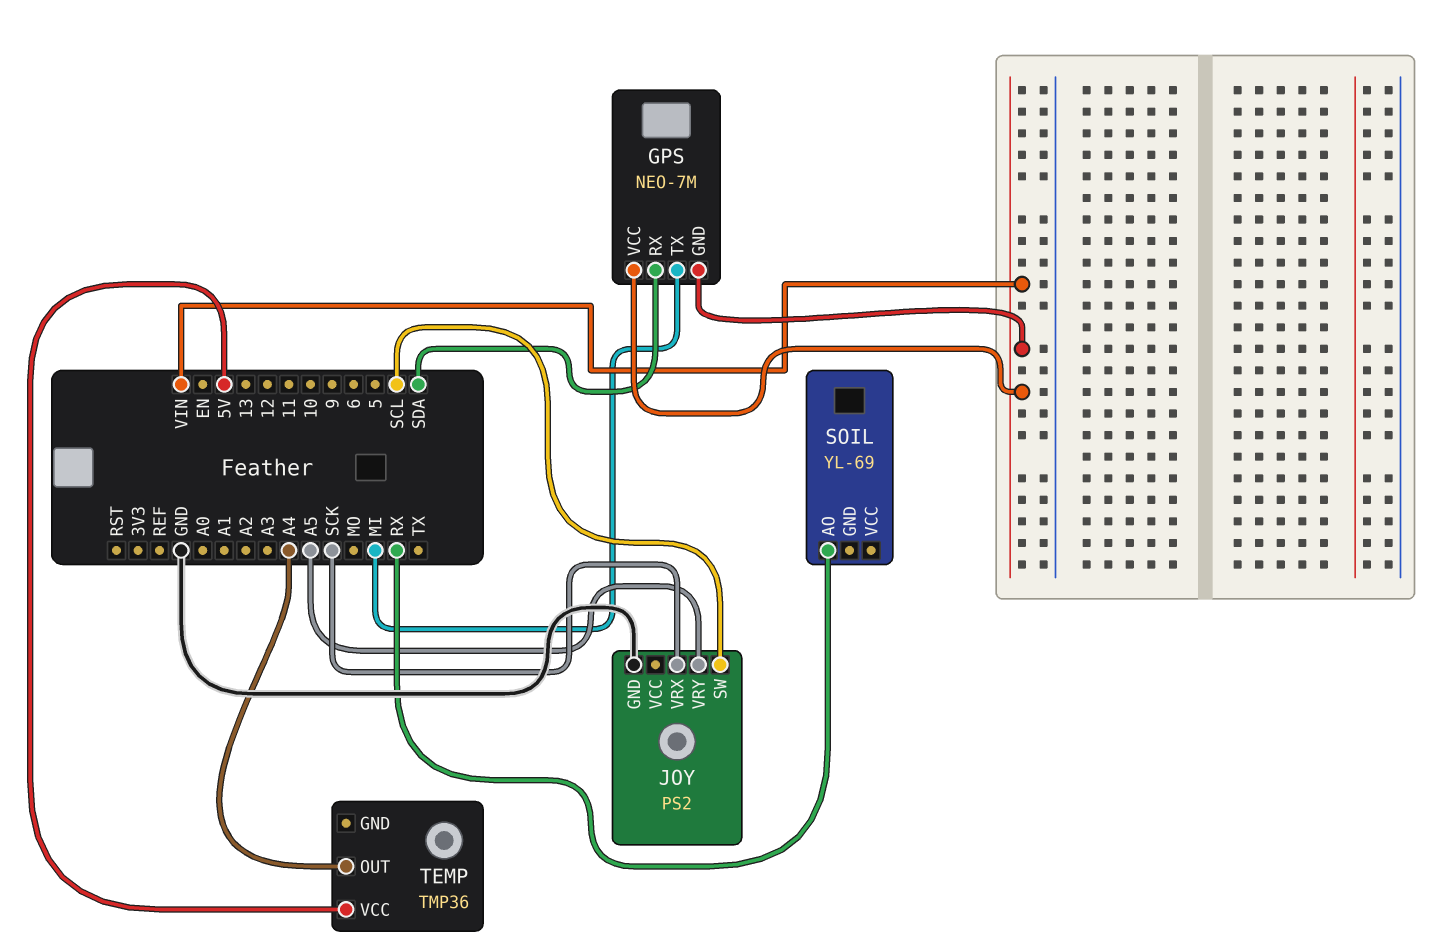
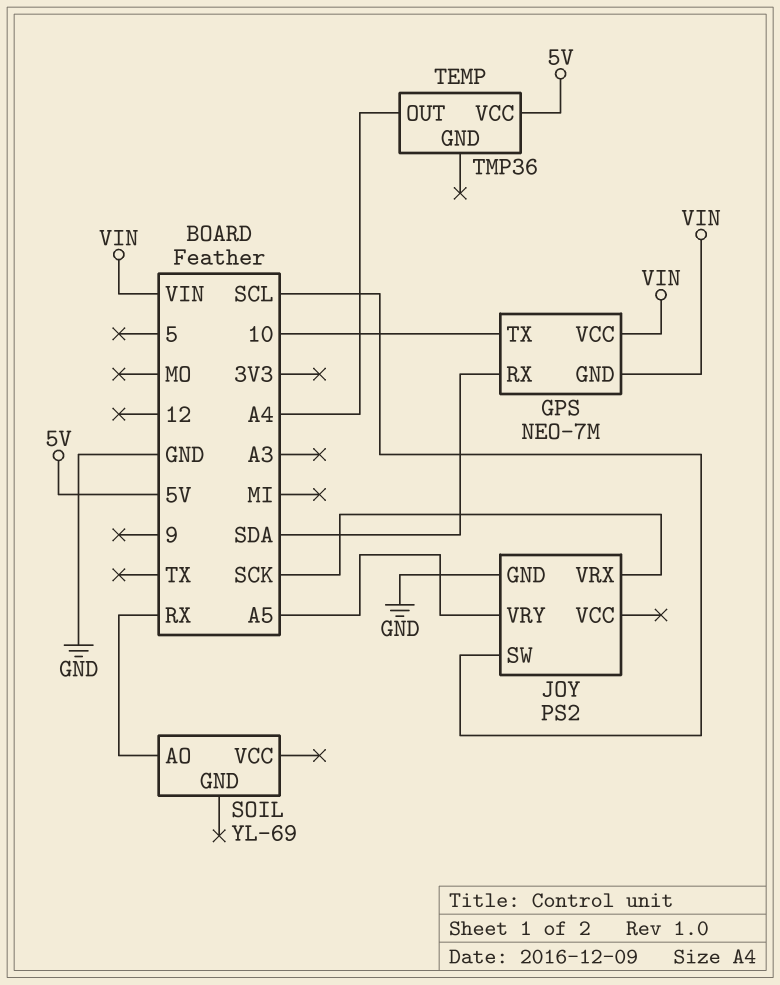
GPS pin TX: MI -> 10

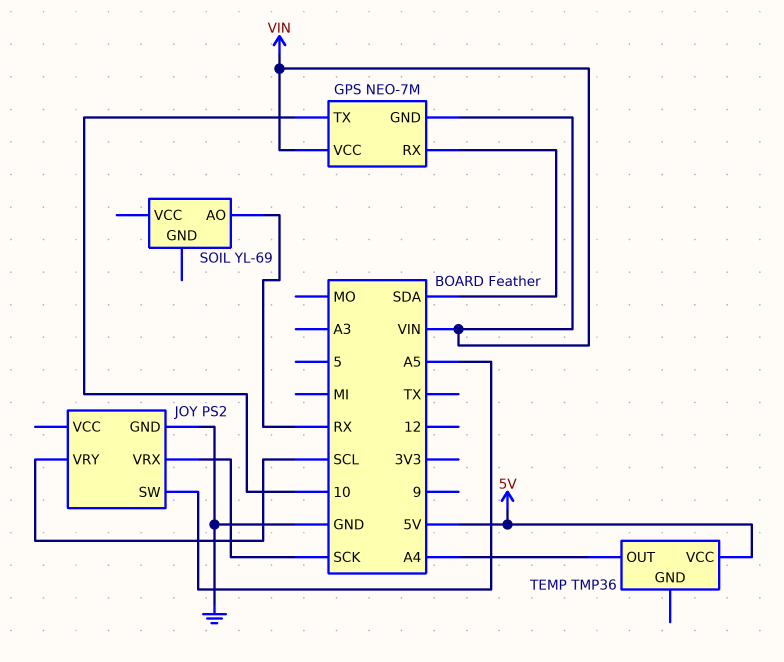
JOY pin SW: SCL -> A5
JOY pin VRY: A5 -> SCL

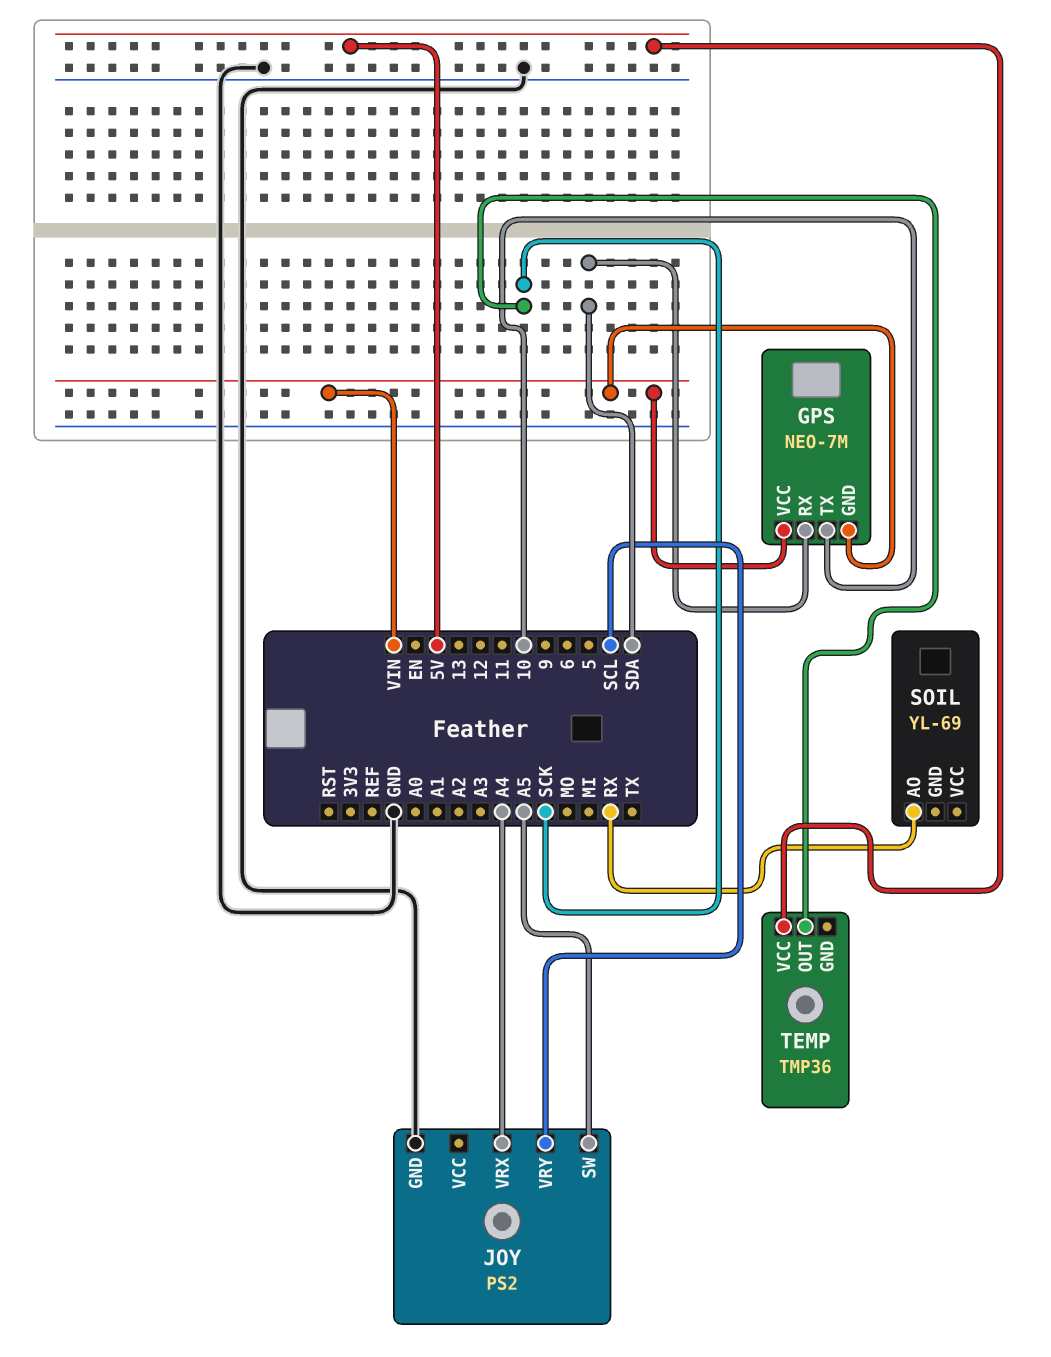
JOY pin VRX: SCK -> A4
TEMP pin OUT: A4 -> SCK

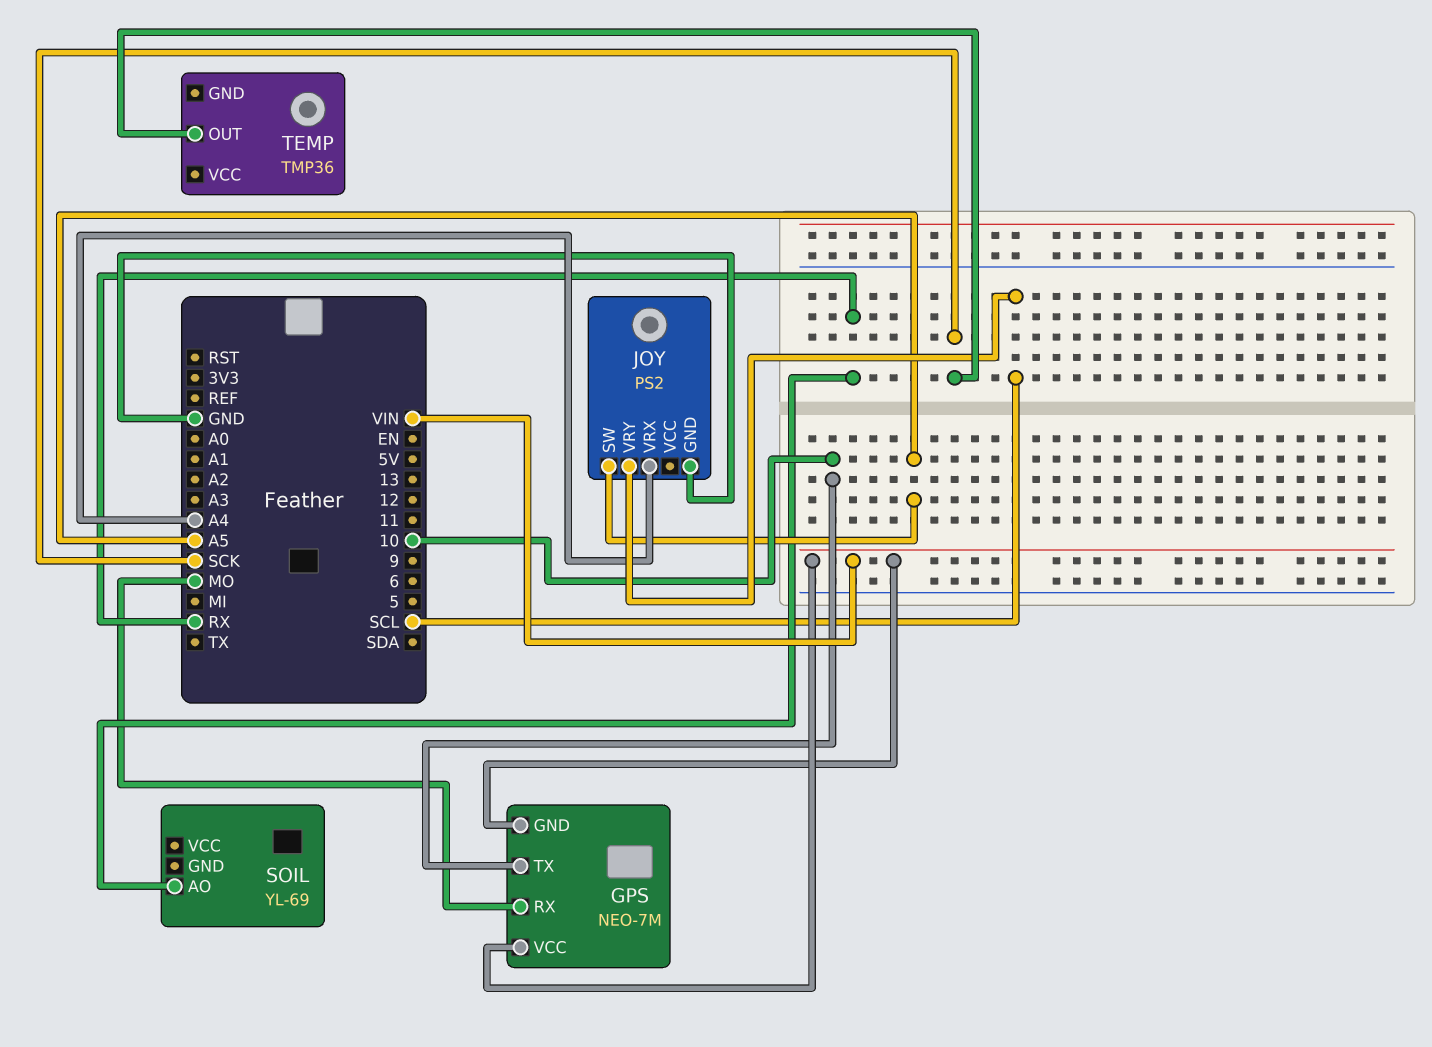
GPS pin RX: SDA -> MO
TEMP pin VCC: 5V -> none

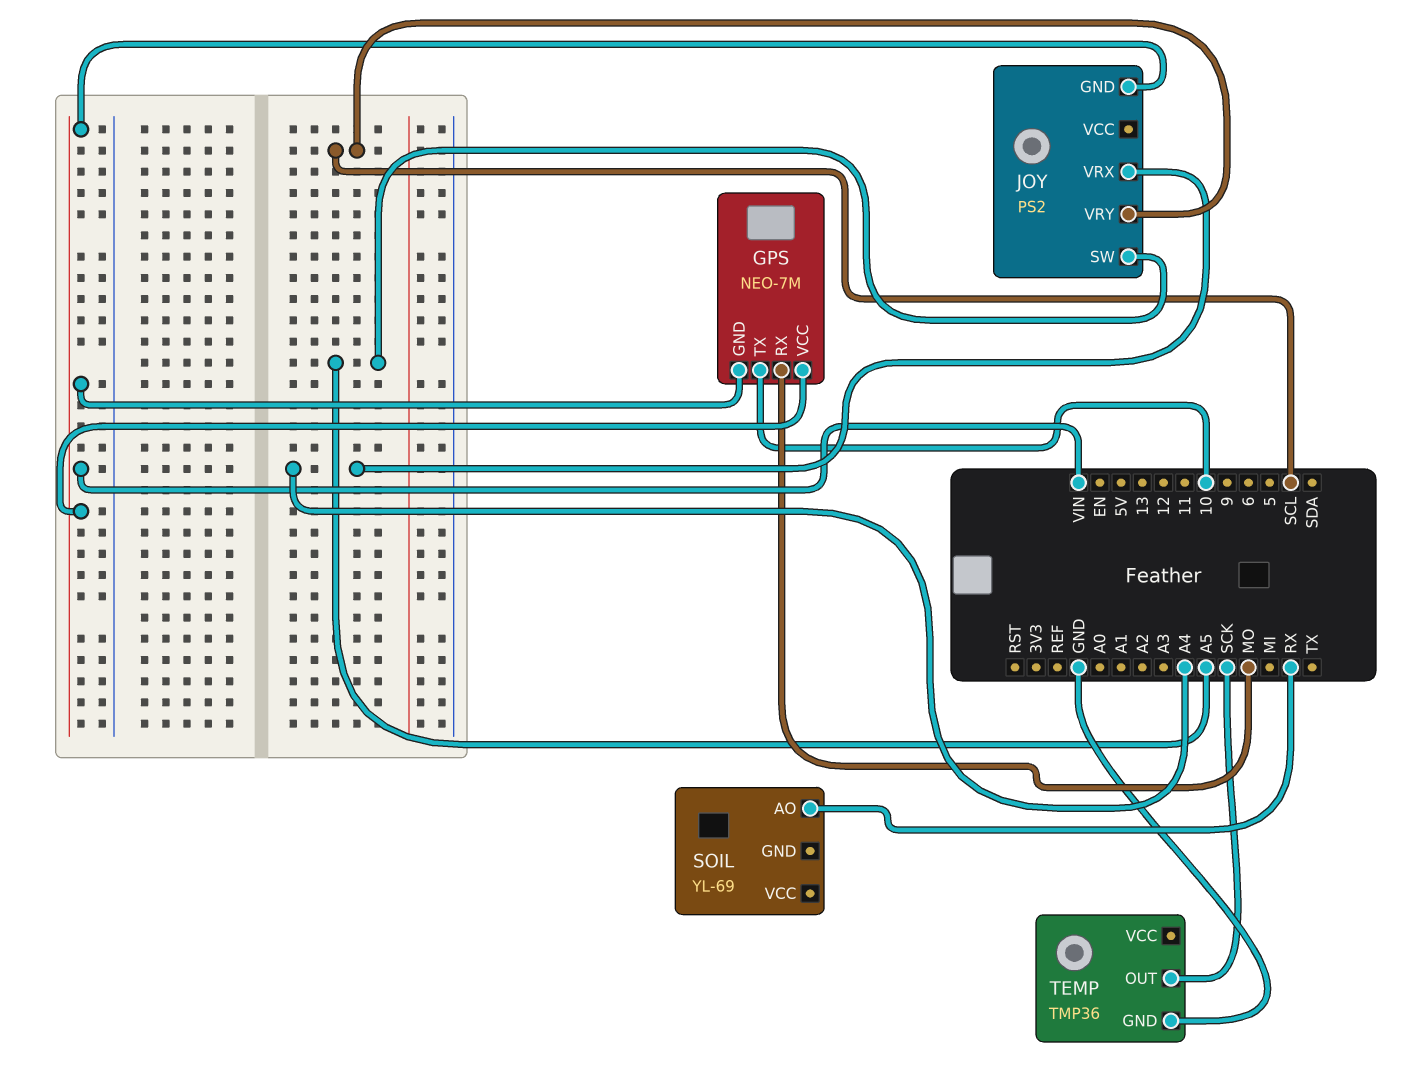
JOY pin GND: GND -> VIN
TEMP pin GND: none -> GND

